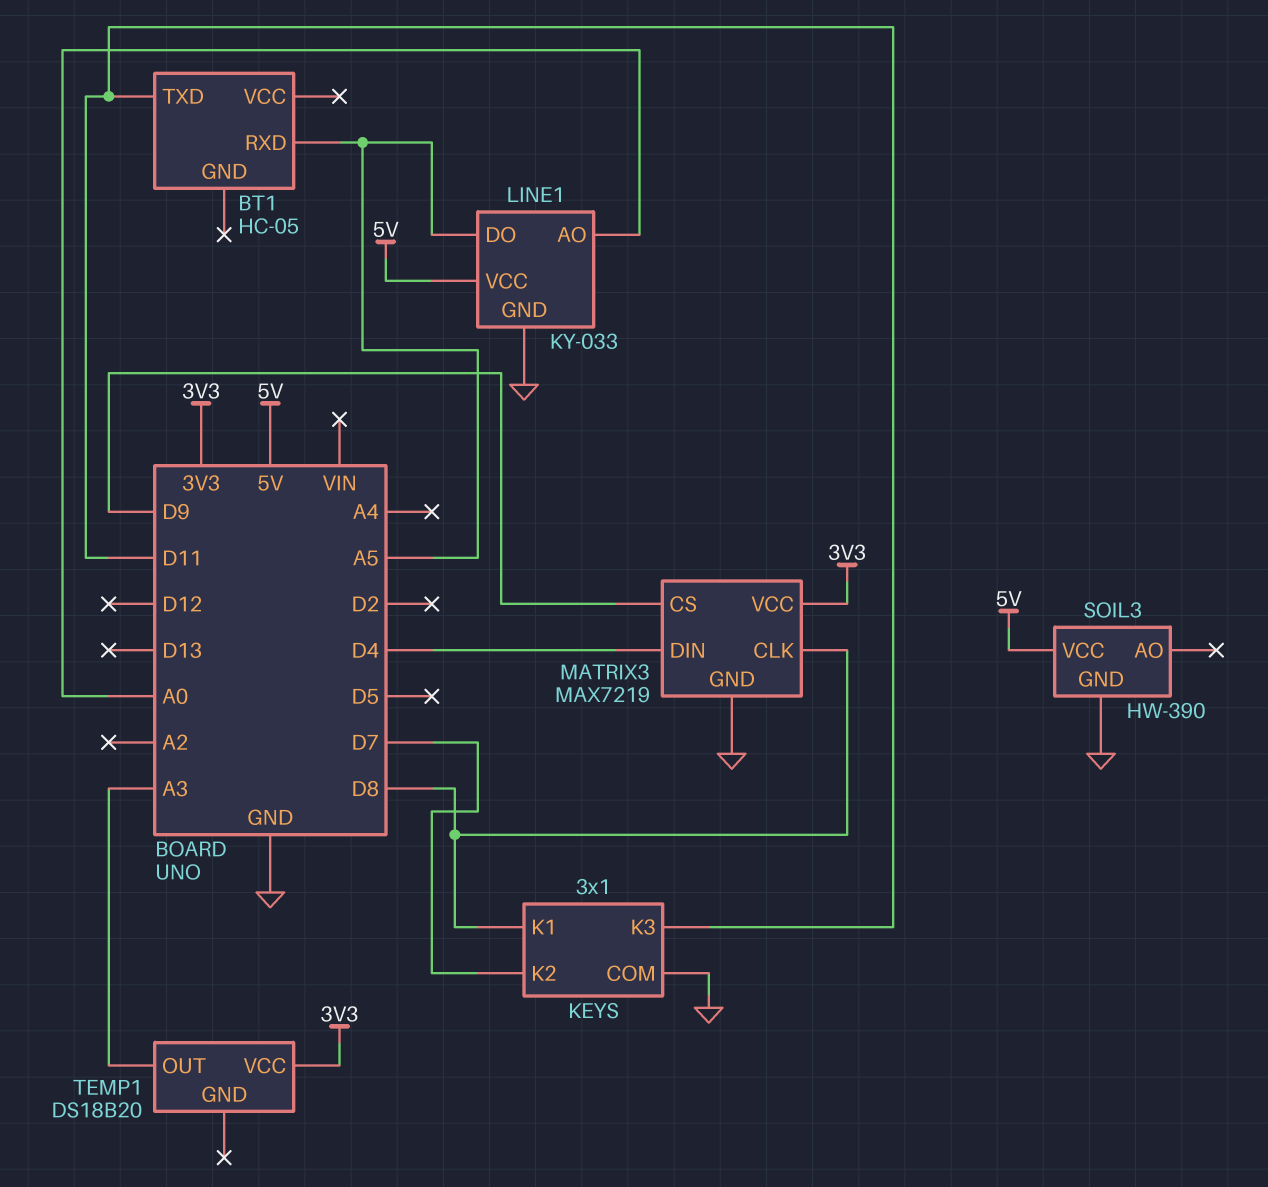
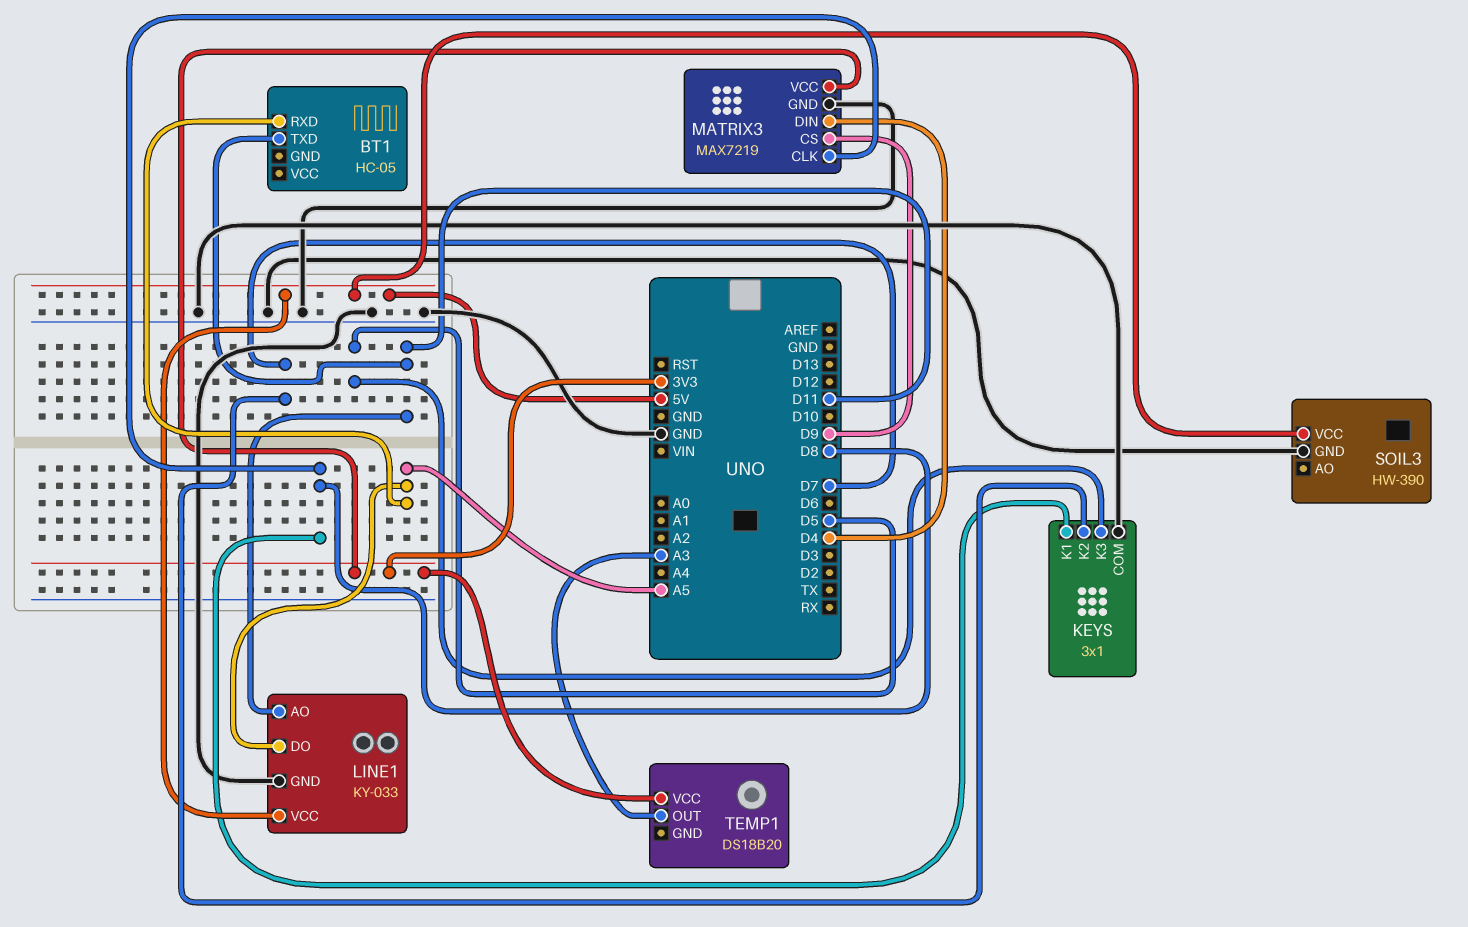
KEYS pin K3: D11 -> D5
LINE1 pin AO: A0 -> D11

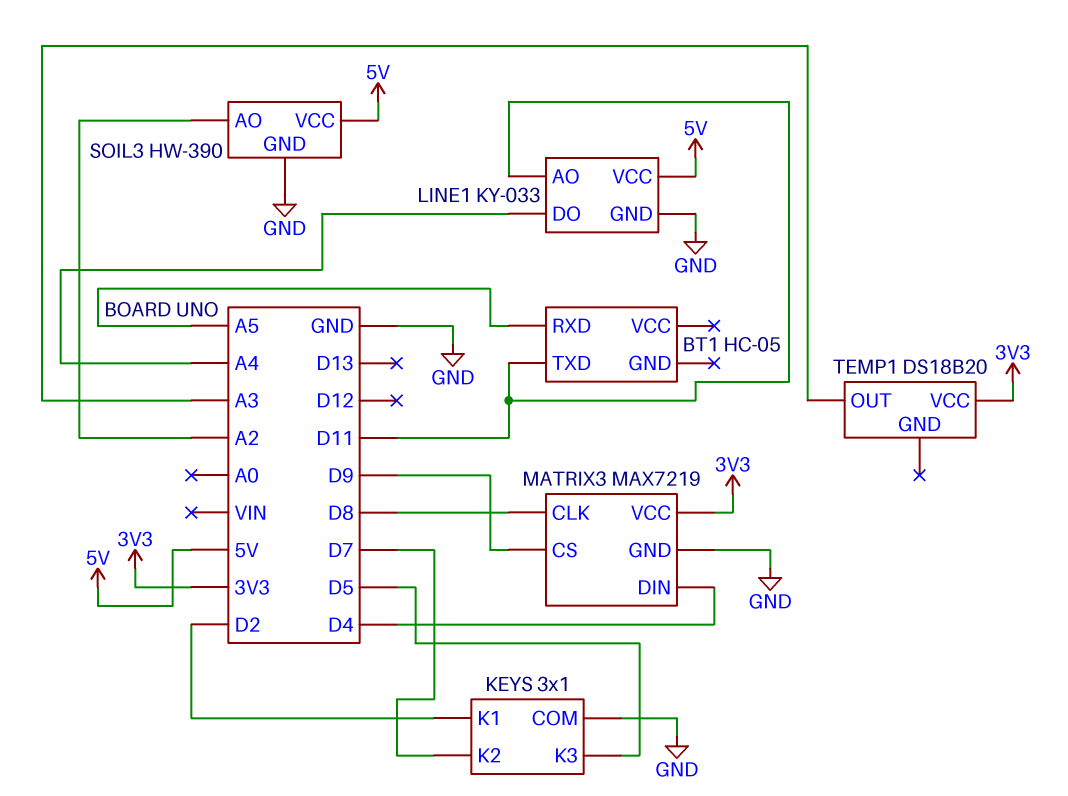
KEYS pin K1: D8 -> D2
LINE1 pin DO: A5 -> A4
SOIL3 pin AO: none -> A2

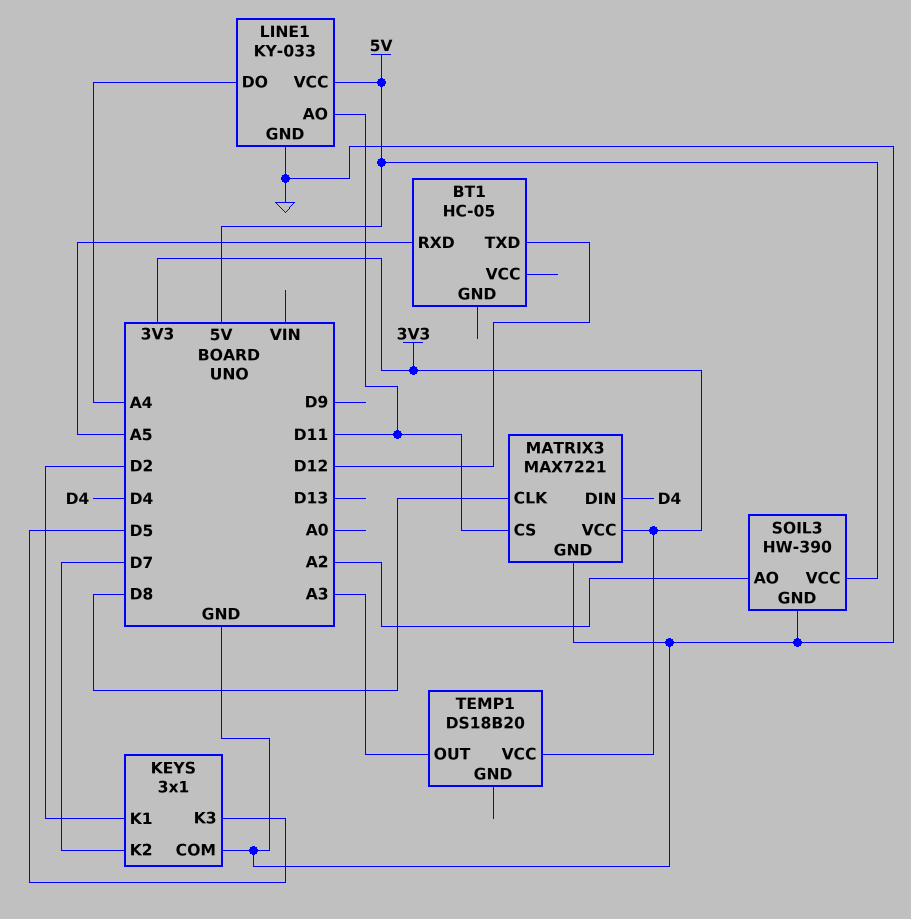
BT1 pin TXD: D11 -> D12
MATRIX3: MAX7219 -> MAX7221
MATRIX3 pin CS: D9 -> D11

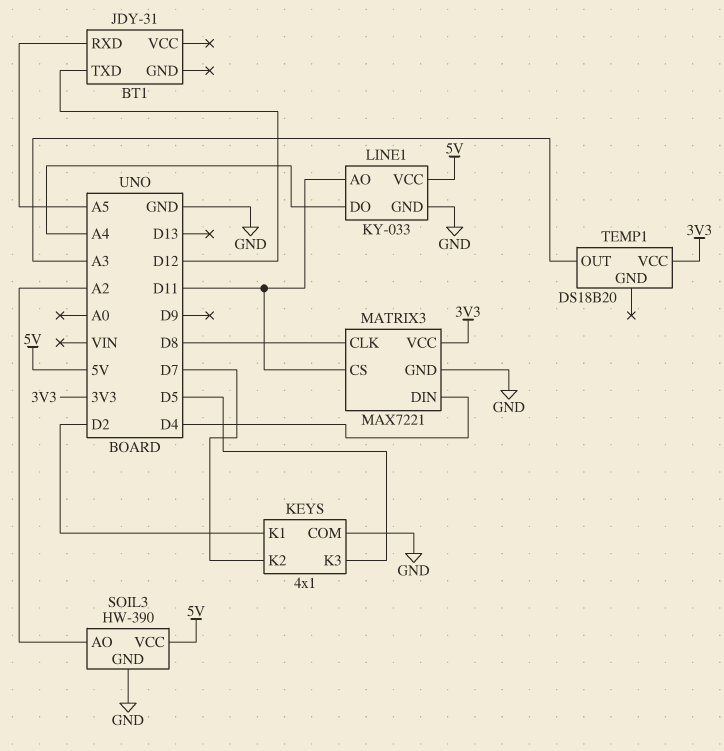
BT1: HC-05 -> JDY-31
KEYS: 3x1 -> 4x1

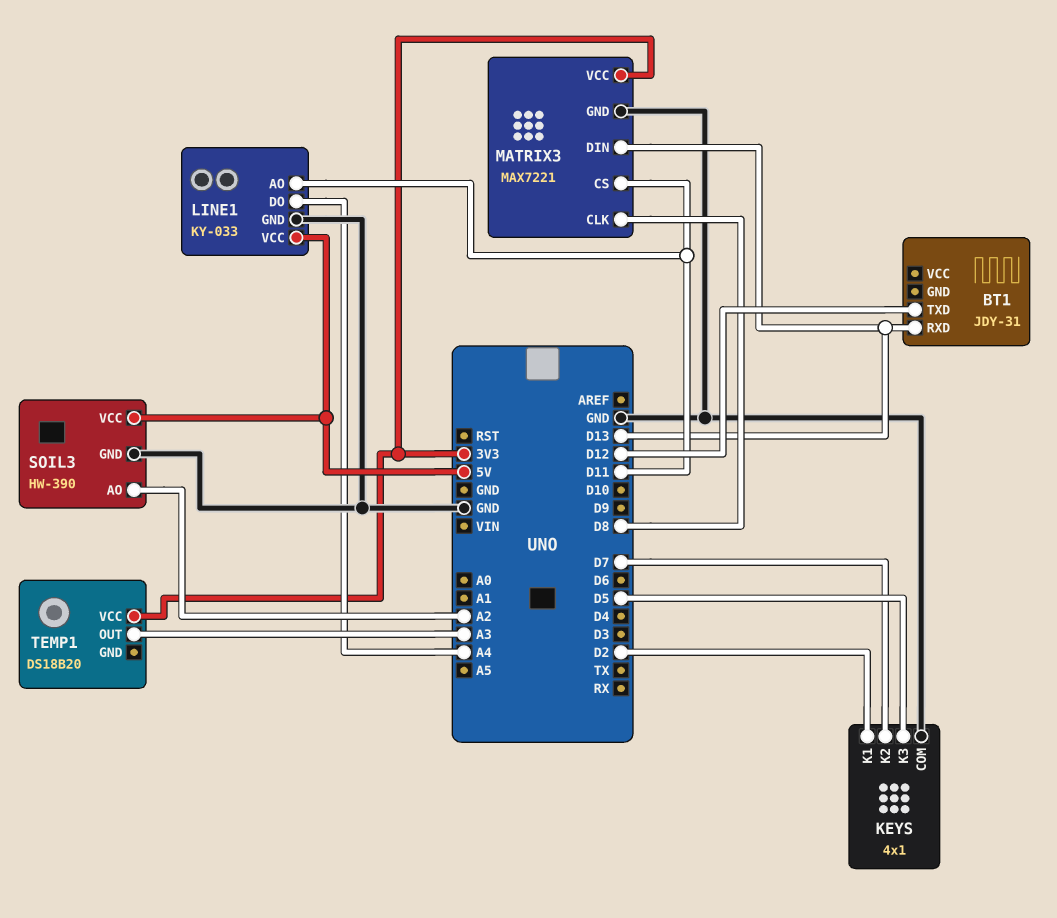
BT1 pin RXD: A5 -> D13
MATRIX3 pin DIN: D4 -> D13

